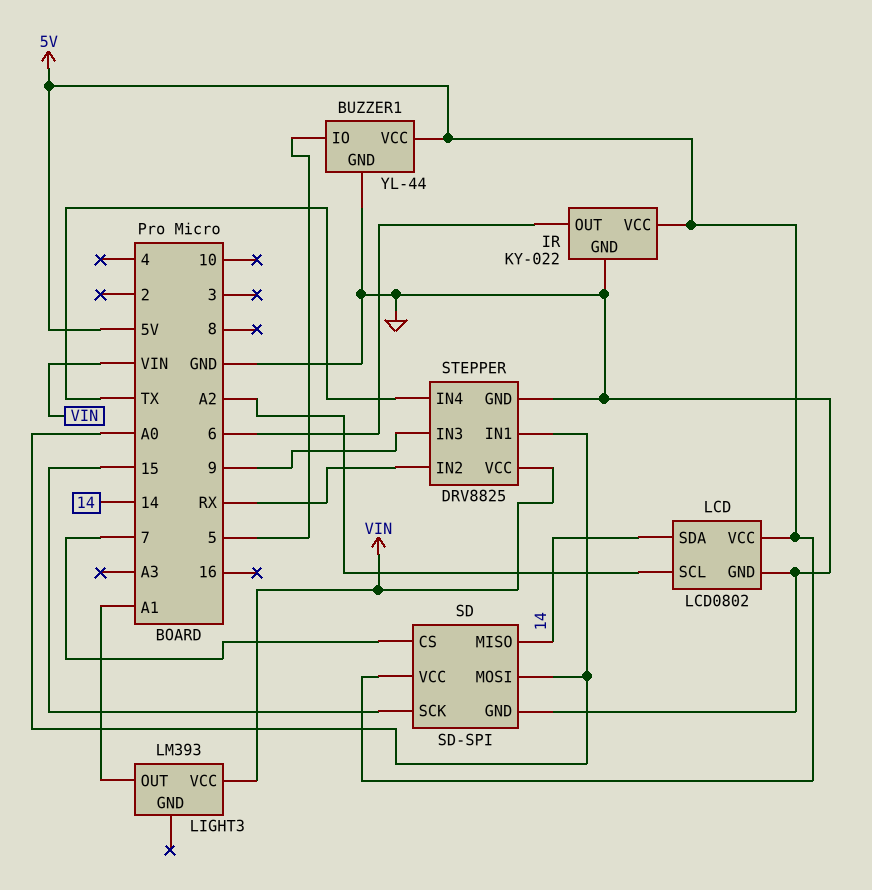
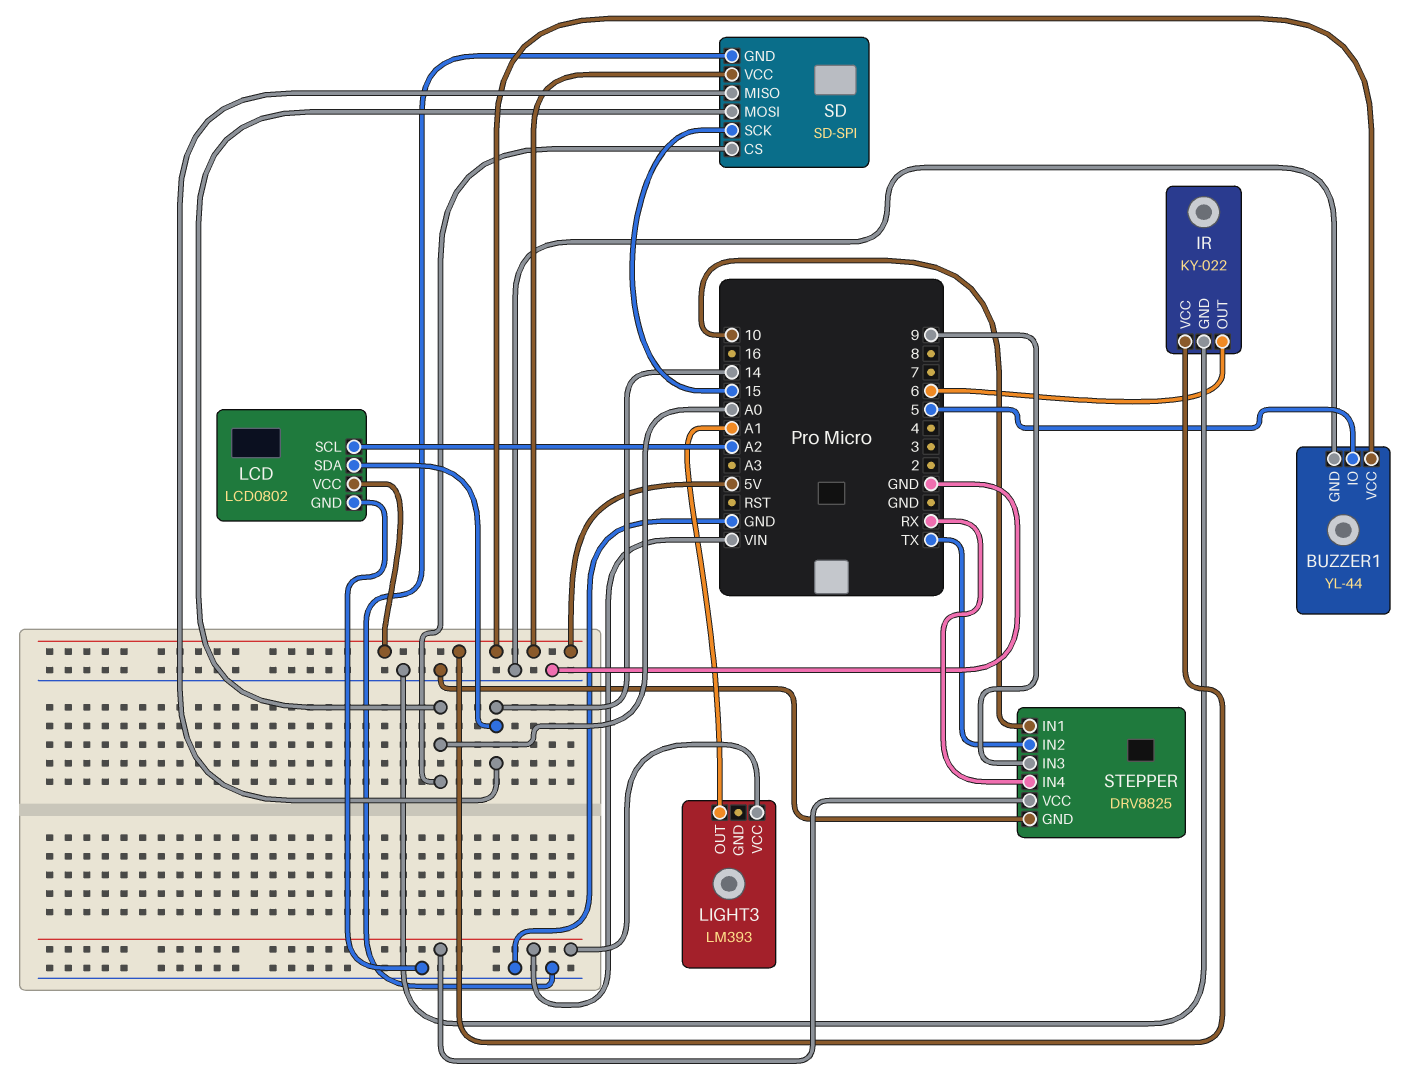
SD pin CS: 7 -> A0
STEPPER pin IN1: A0 -> 10
STEPPER pin IN2: RX -> TX
STEPPER pin IN4: TX -> RX

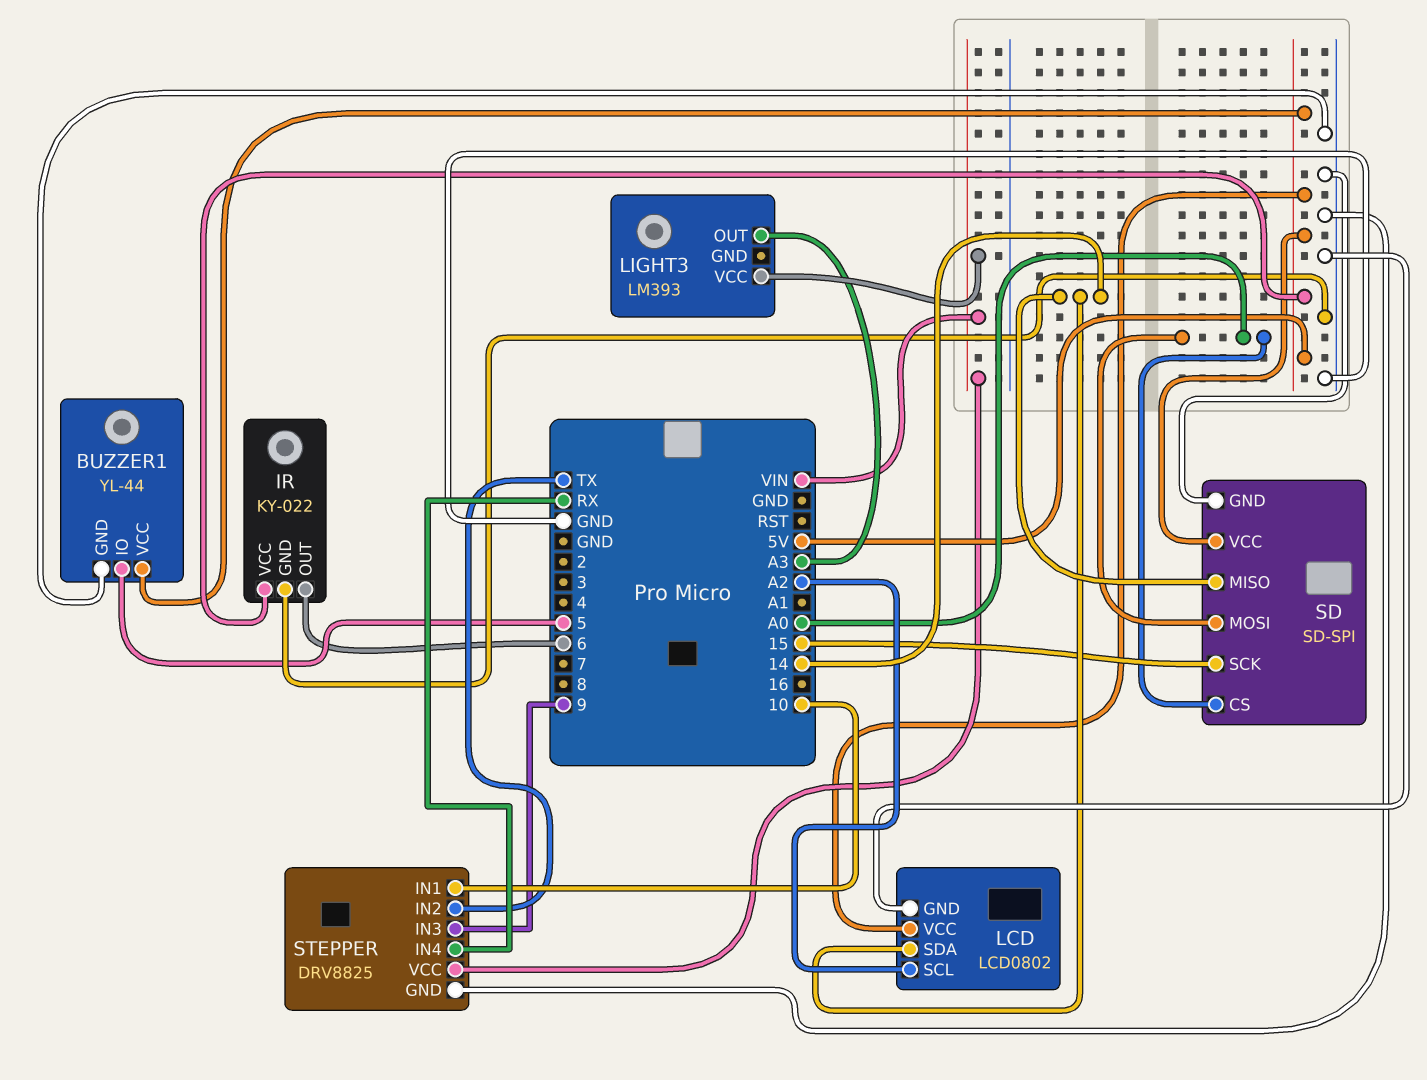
LIGHT3 pin OUT: A1 -> A3

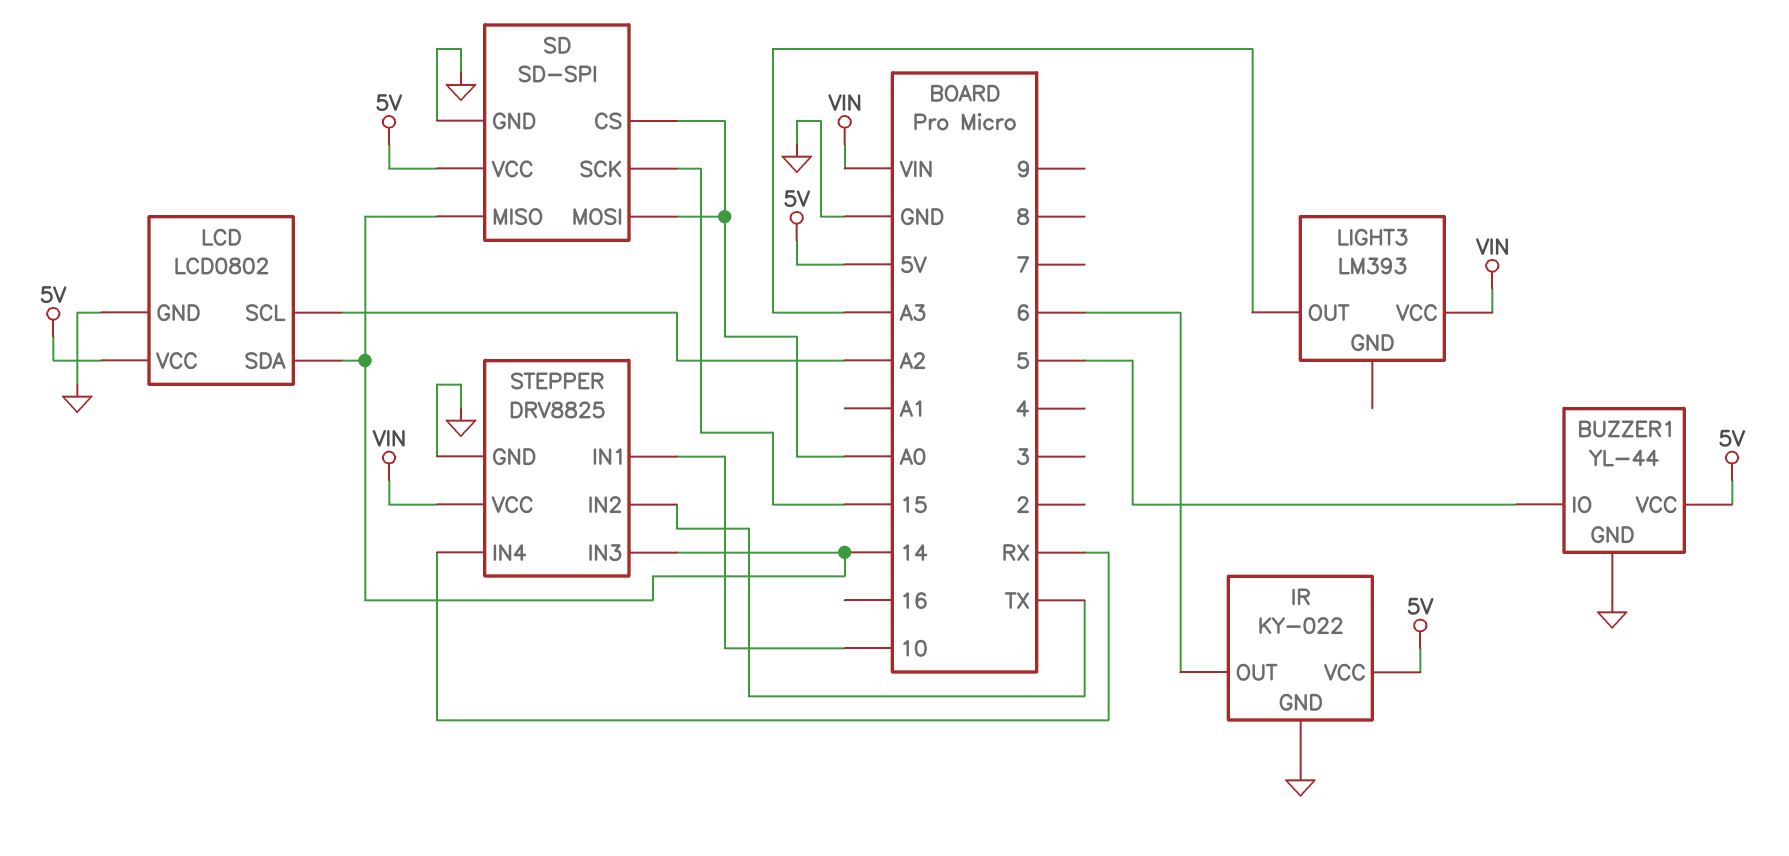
STEPPER pin IN3: 9 -> 14

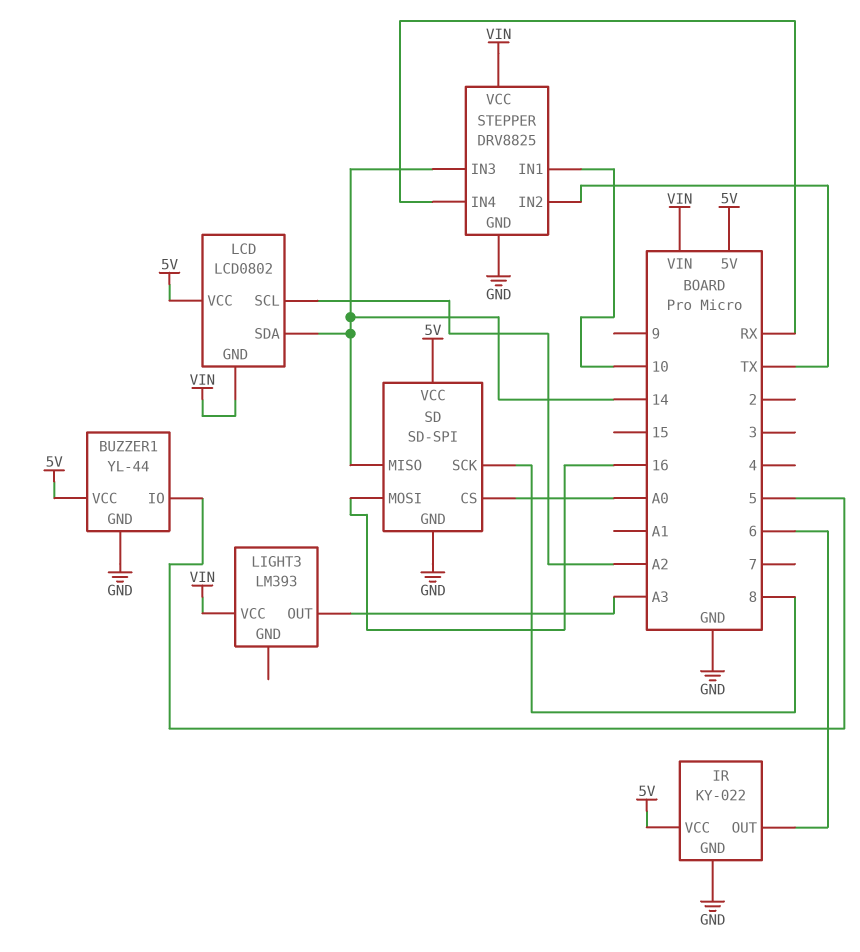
LCD pin GND: GND -> VIN
SD pin MOSI: A0 -> 16
SD pin SCK: 15 -> 8

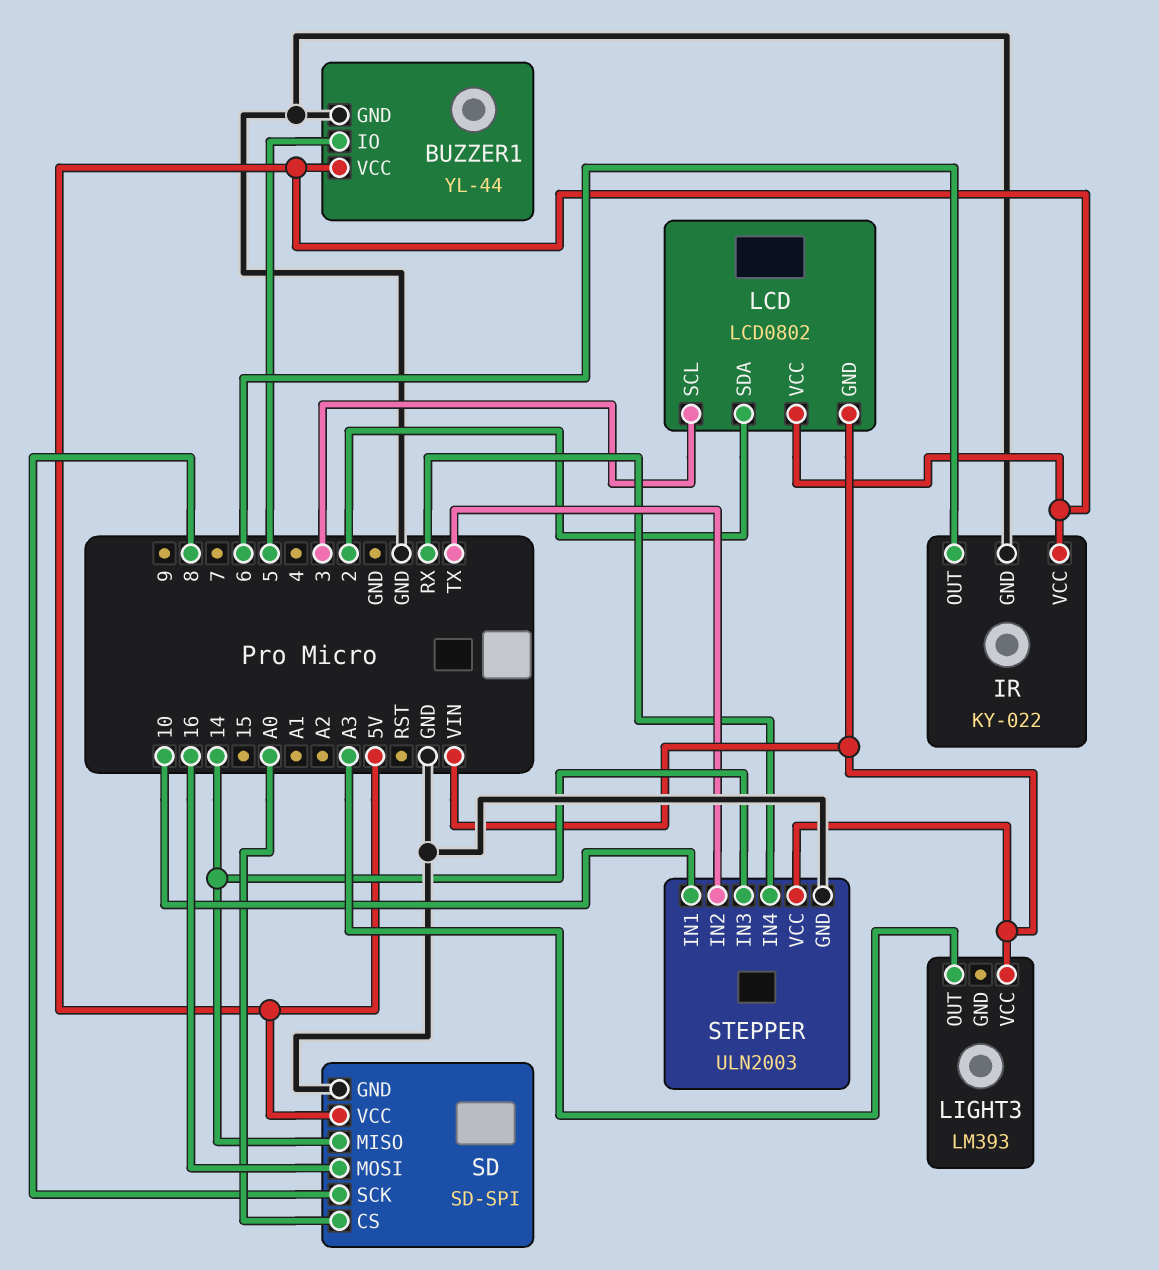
LCD pin SCL: A2 -> 3
LCD pin SDA: 14 -> 2
STEPPER: DRV8825 -> ULN2003

